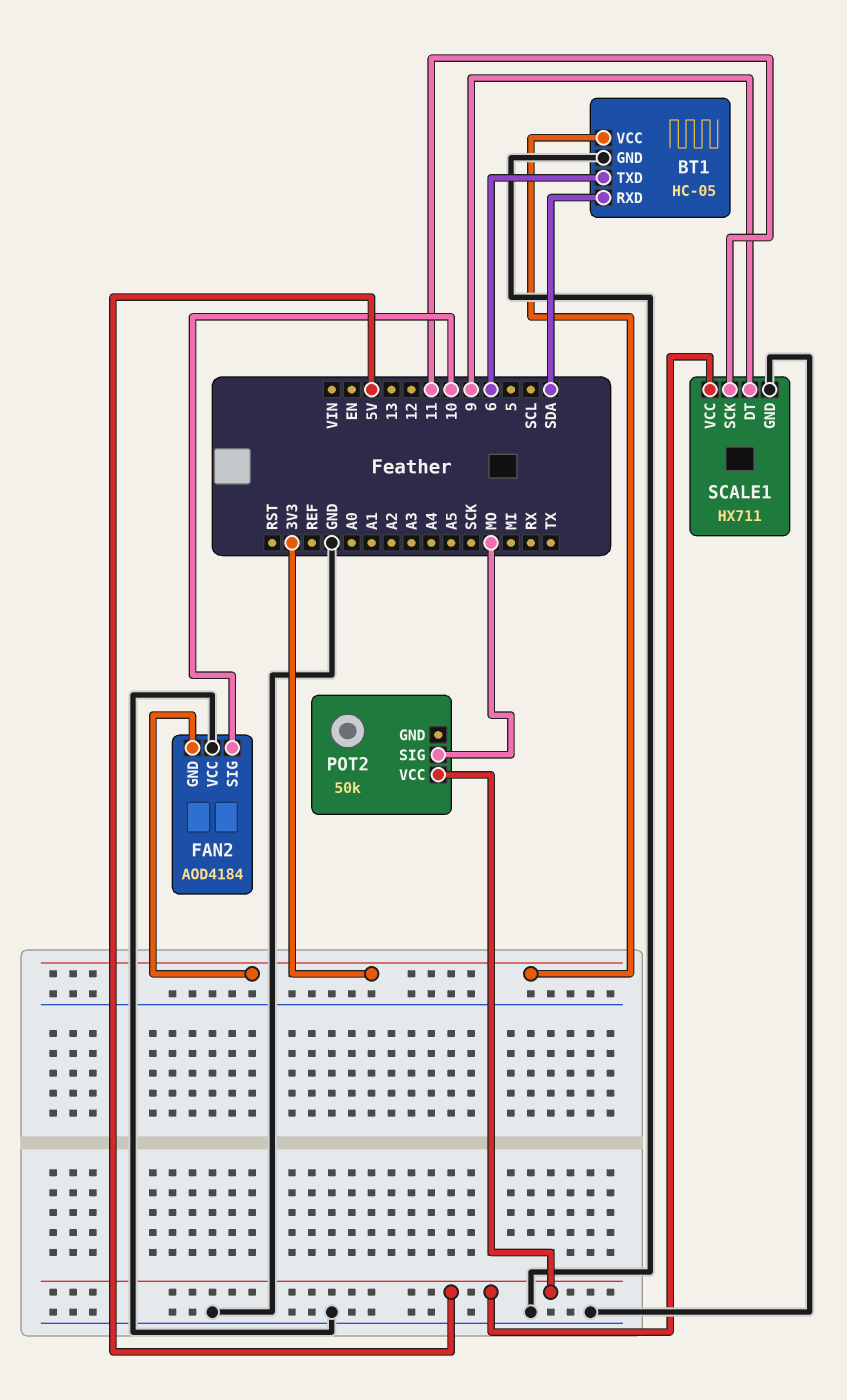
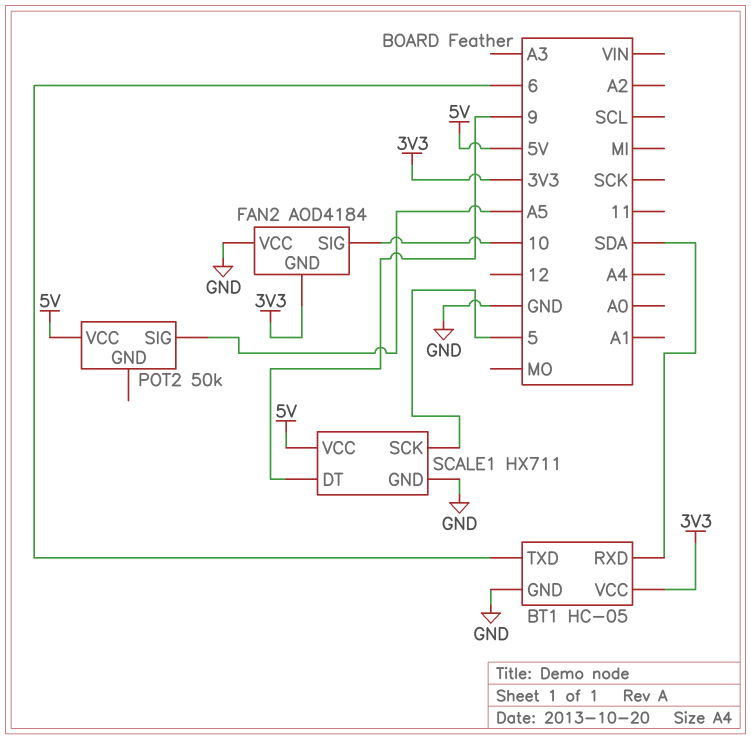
POT2 pin SIG: MO -> A5
SCALE1 pin SCK: 11 -> 5

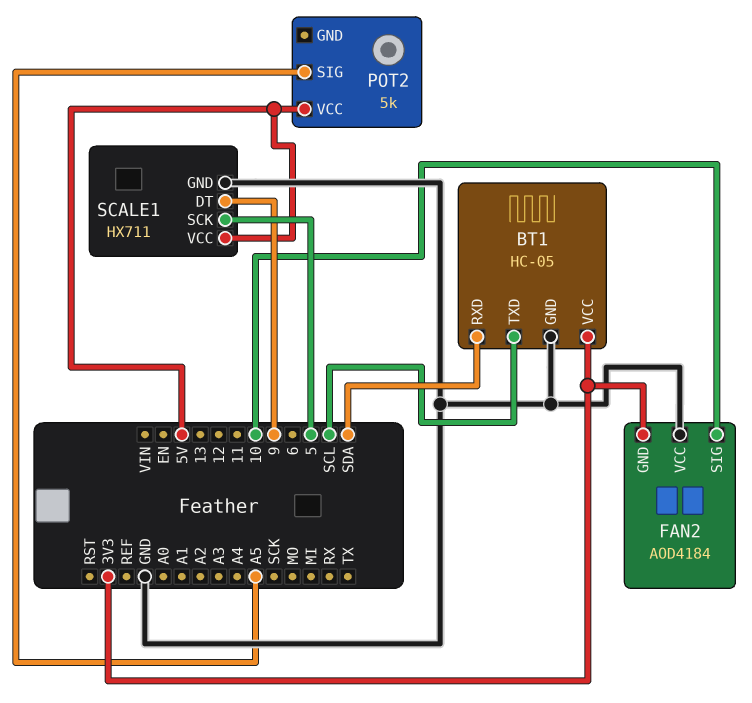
BT1 pin TXD: 6 -> SCL
POT2: 50k -> 5k

